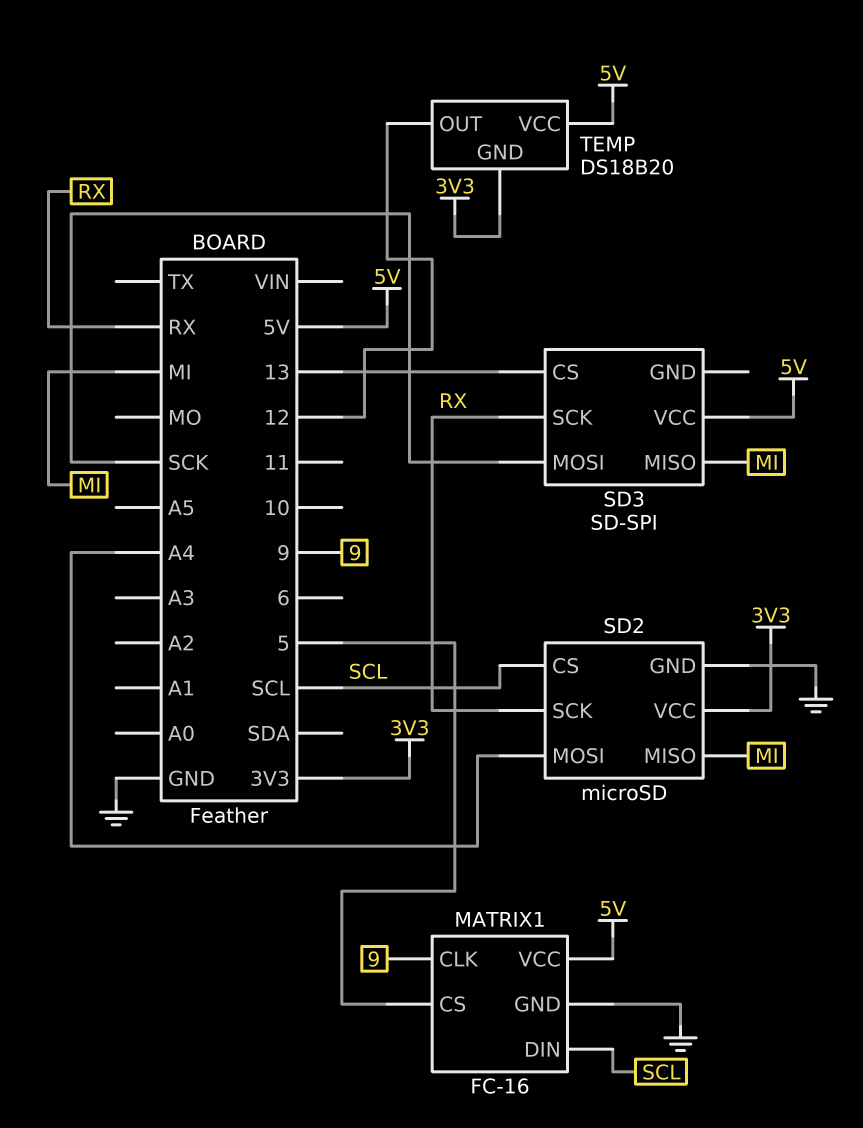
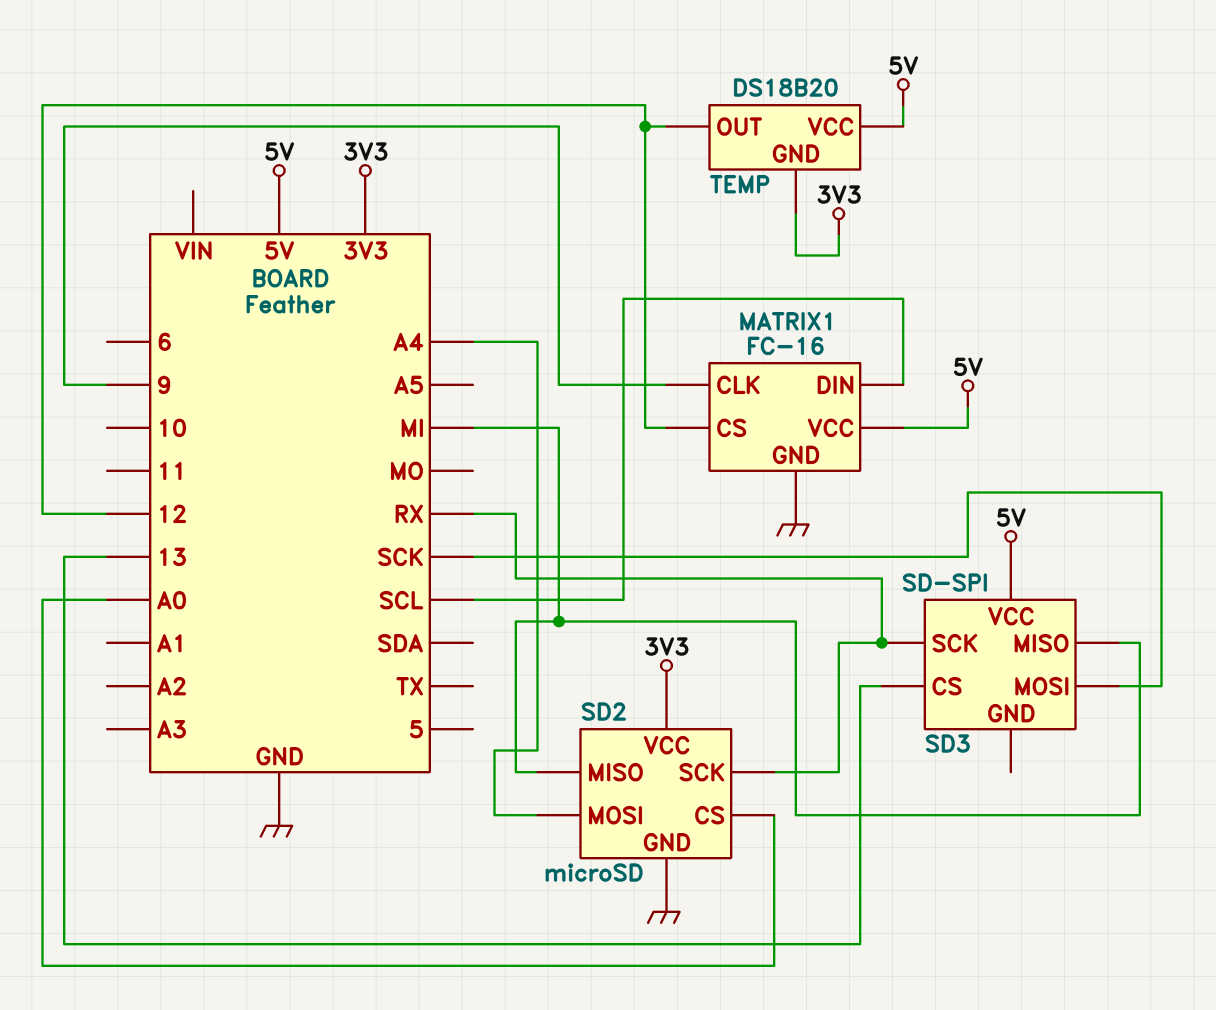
MATRIX1 pin CS: 5 -> 12
SD2 pin CS: SCL -> A0

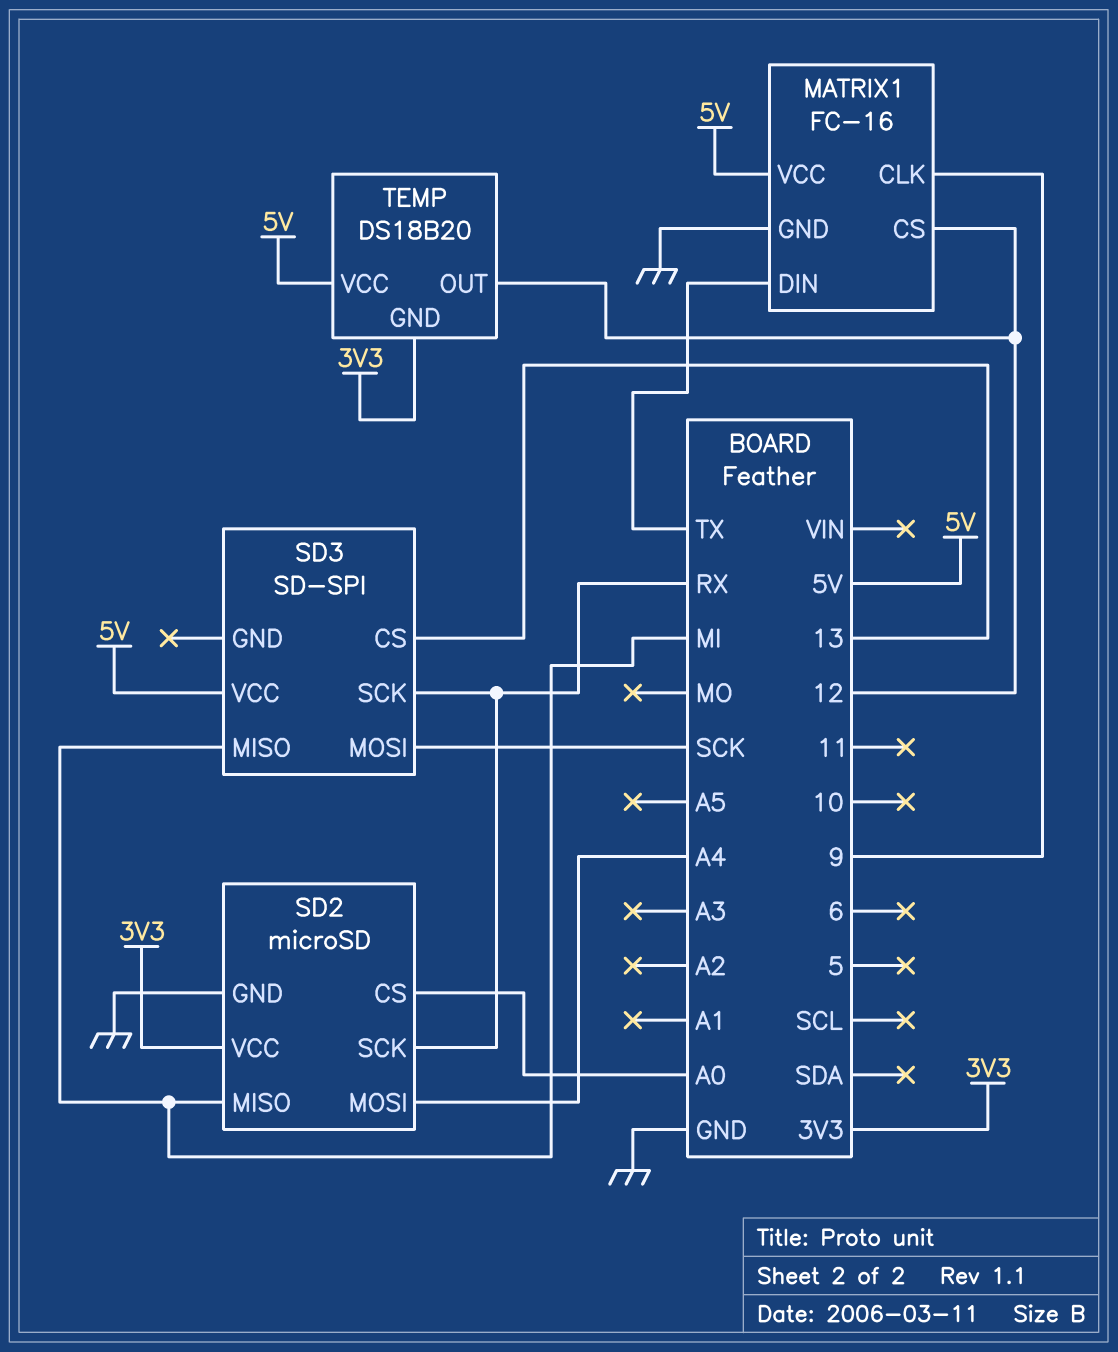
MATRIX1 pin DIN: SCL -> TX

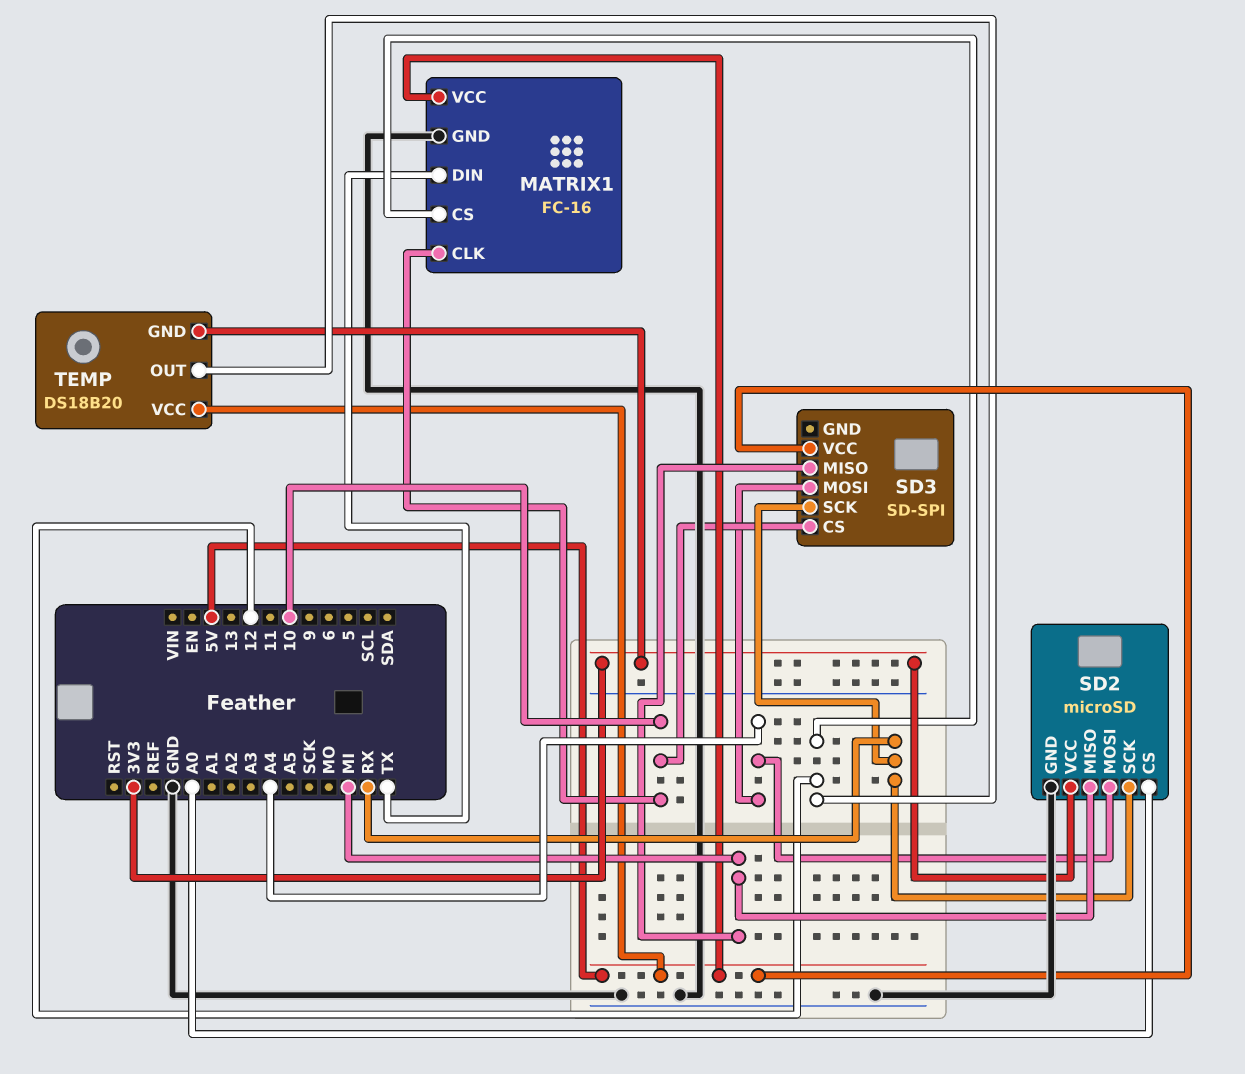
MATRIX1 pin CLK: 9 -> 10
SD3 pin CS: 13 -> 10
SD3 pin MOSI: SCK -> A4

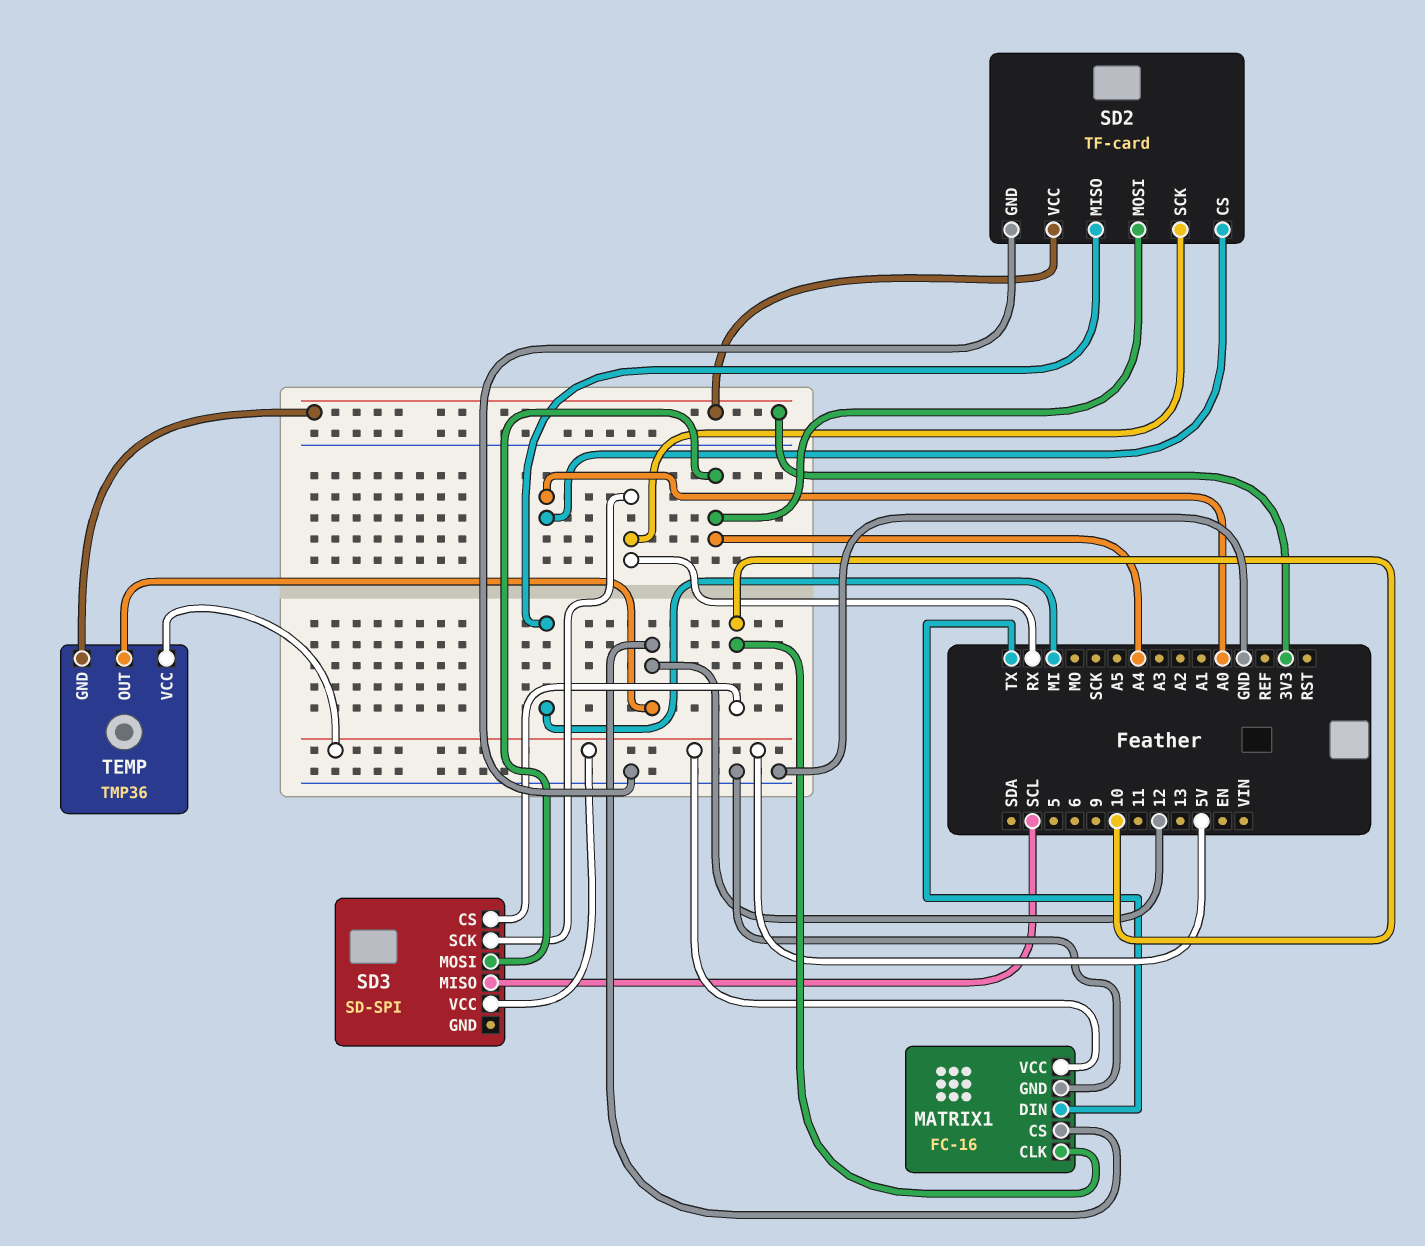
SD2: microSD -> TF-card
SD3 pin MISO: MI -> SCL
TEMP: DS18B20 -> TMP36

